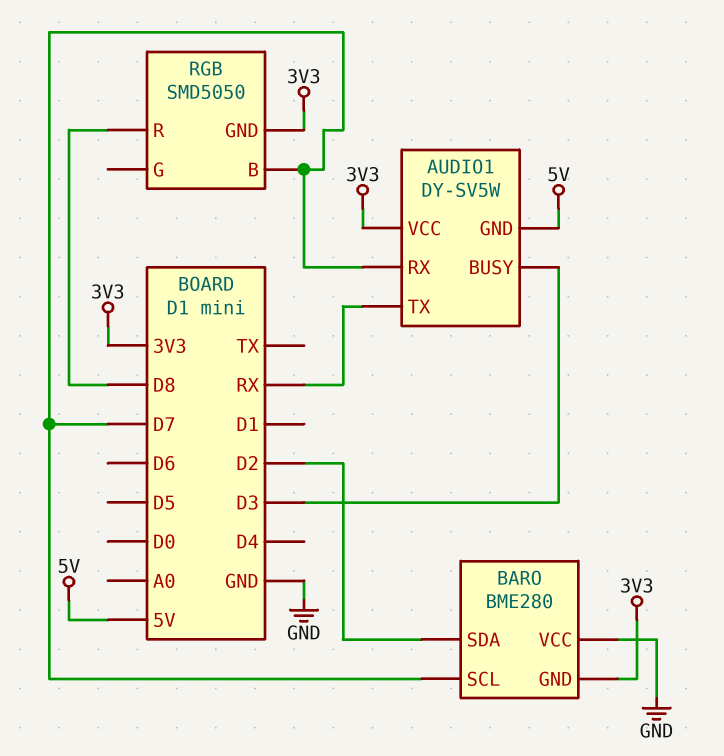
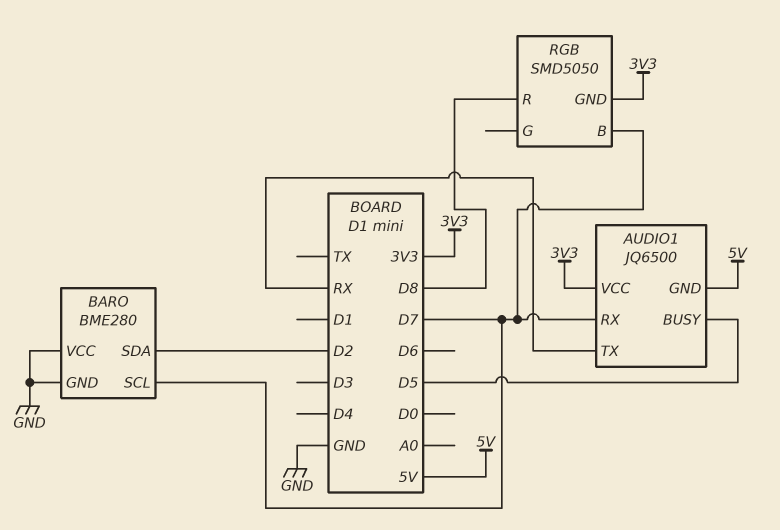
AUDIO1: DY-SV5W -> JQ6500
AUDIO1 pin BUSY: D3 -> D5
BARO pin GND: 3V3 -> GND

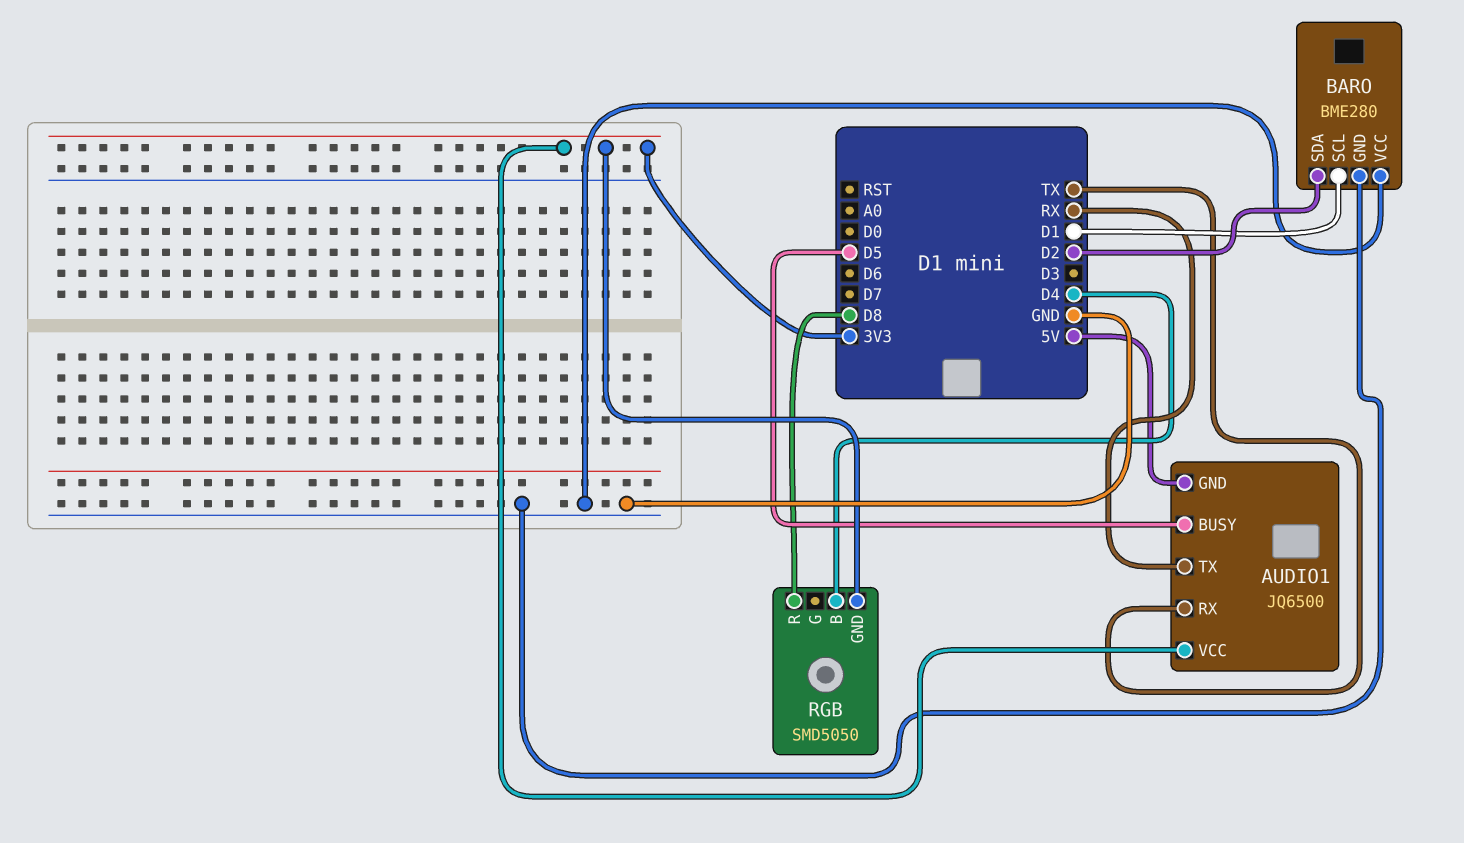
AUDIO1 pin RX: D7 -> TX
BARO pin SCL: D7 -> D1
RGB pin B: D7 -> D4

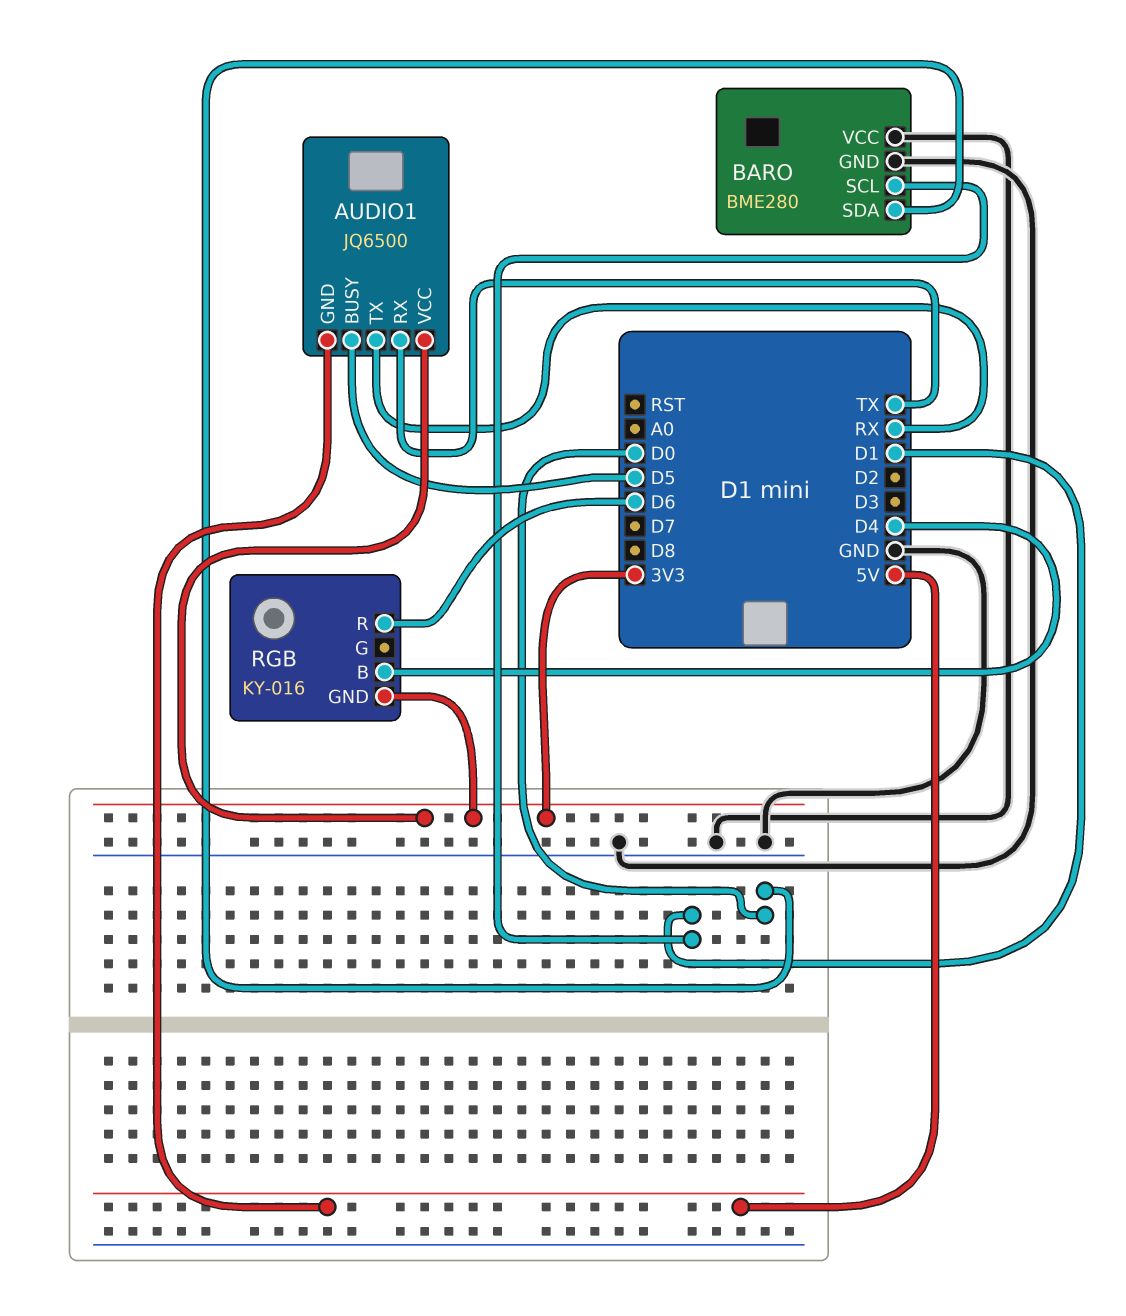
BARO pin SDA: D2 -> D0
RGB: SMD5050 -> KY-016
RGB pin R: D8 -> D6

